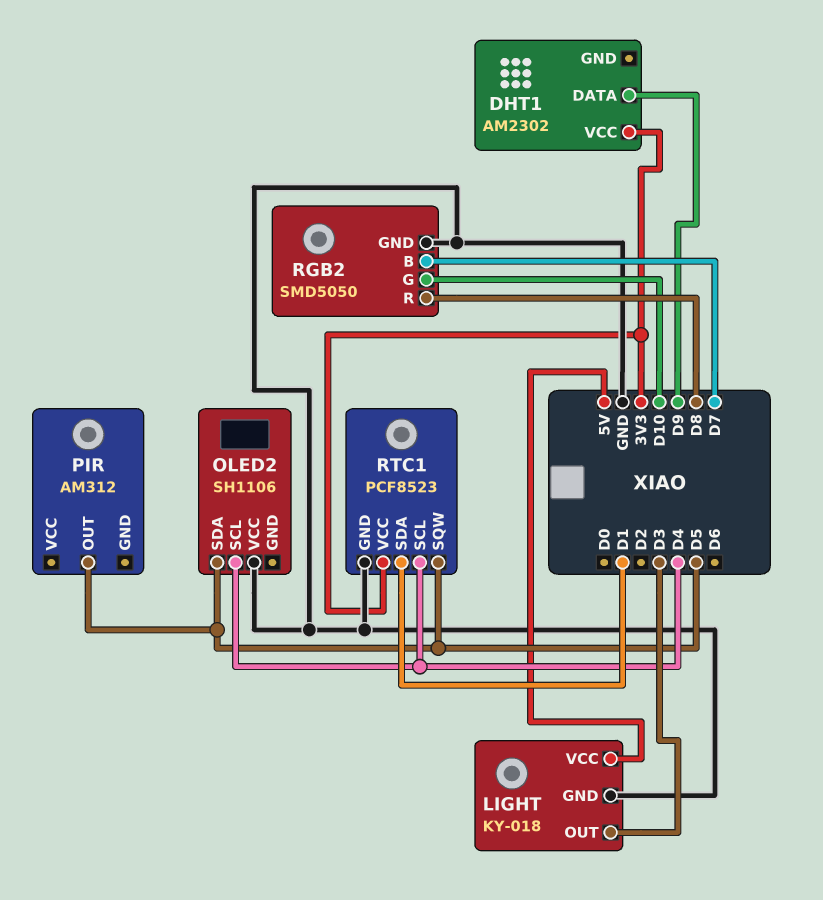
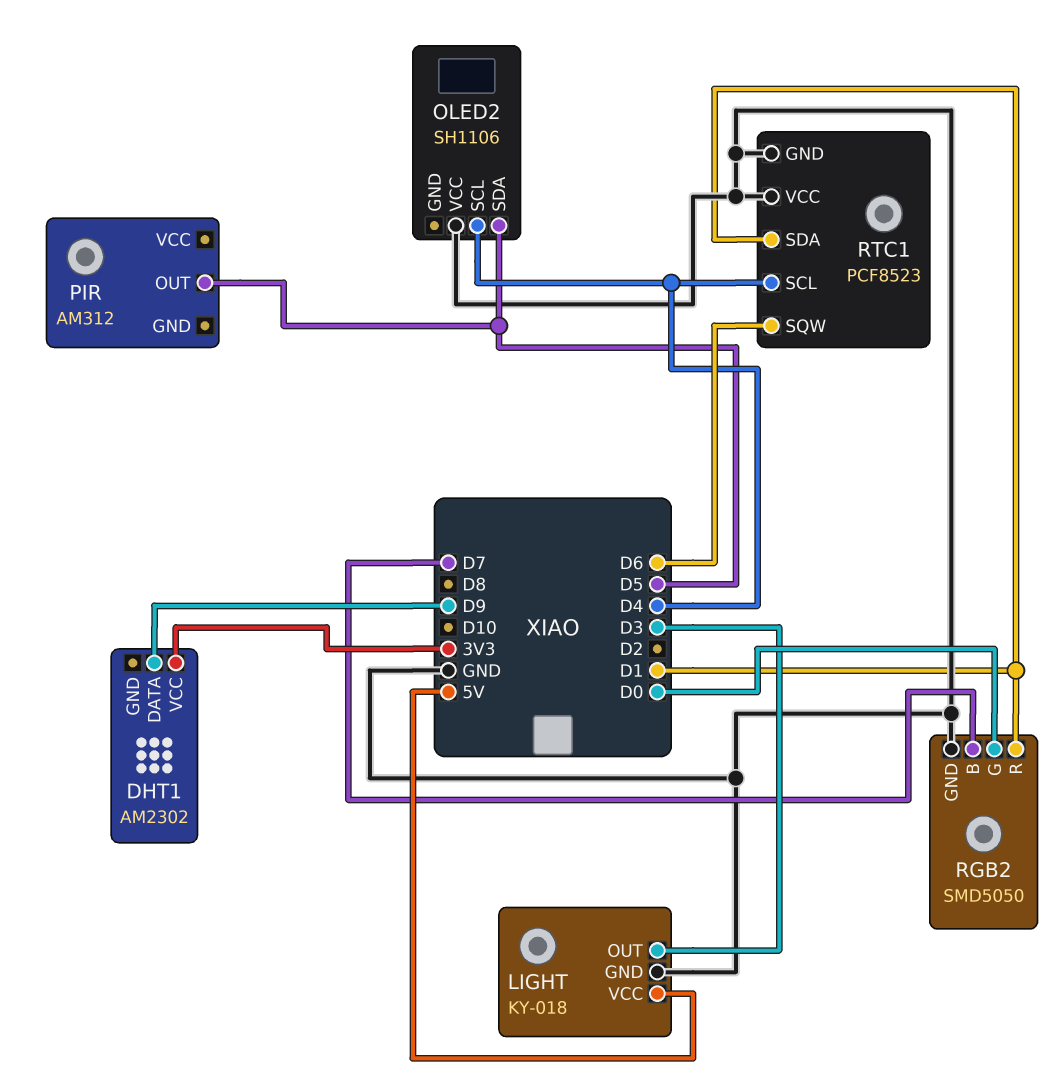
RGB2 pin G: D10 -> D0
RGB2 pin R: D8 -> D1
RTC1 pin SQW: D5 -> D6
RTC1 pin VCC: 3V3 -> GND

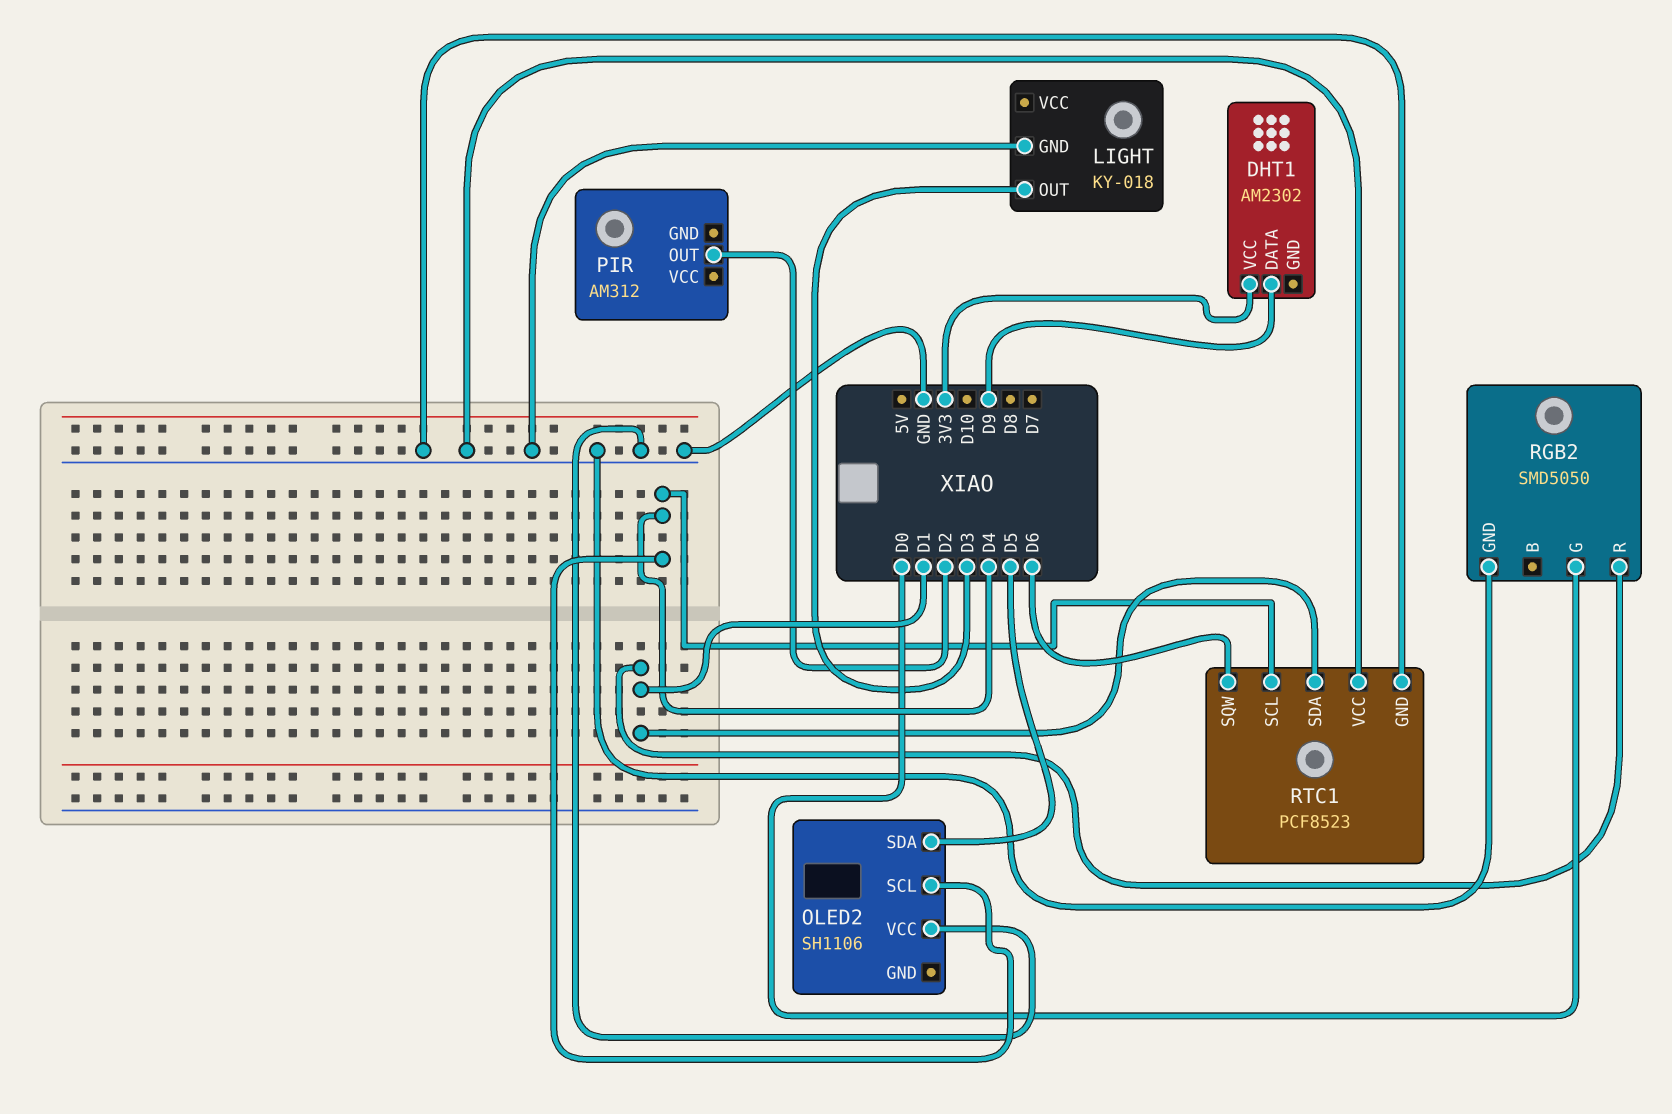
LIGHT pin VCC: 5V -> none
PIR pin OUT: D5 -> D2
RGB2 pin B: D7 -> none

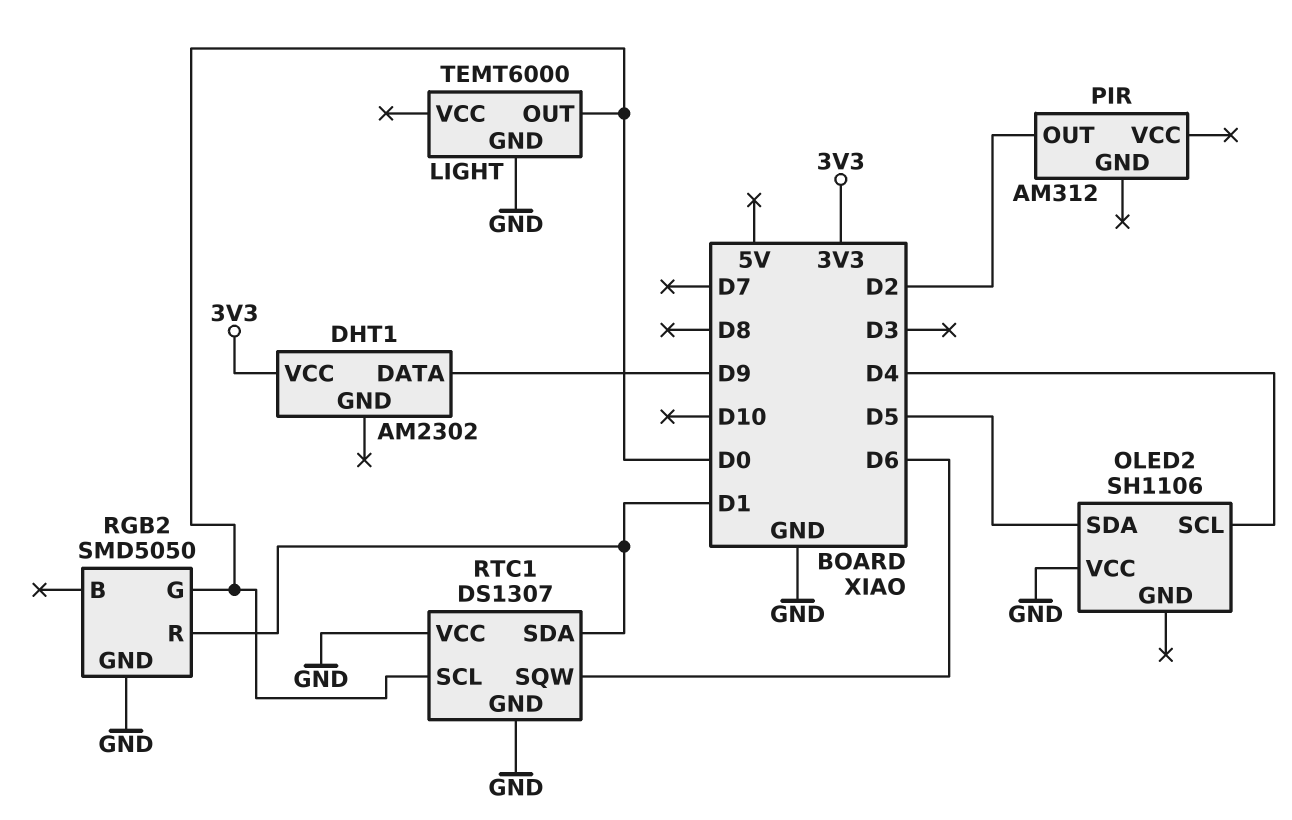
LIGHT: KY-018 -> TEMT6000
LIGHT pin OUT: D3 -> D0
RTC1: PCF8523 -> DS1307
RTC1 pin SCL: D4 -> D0

